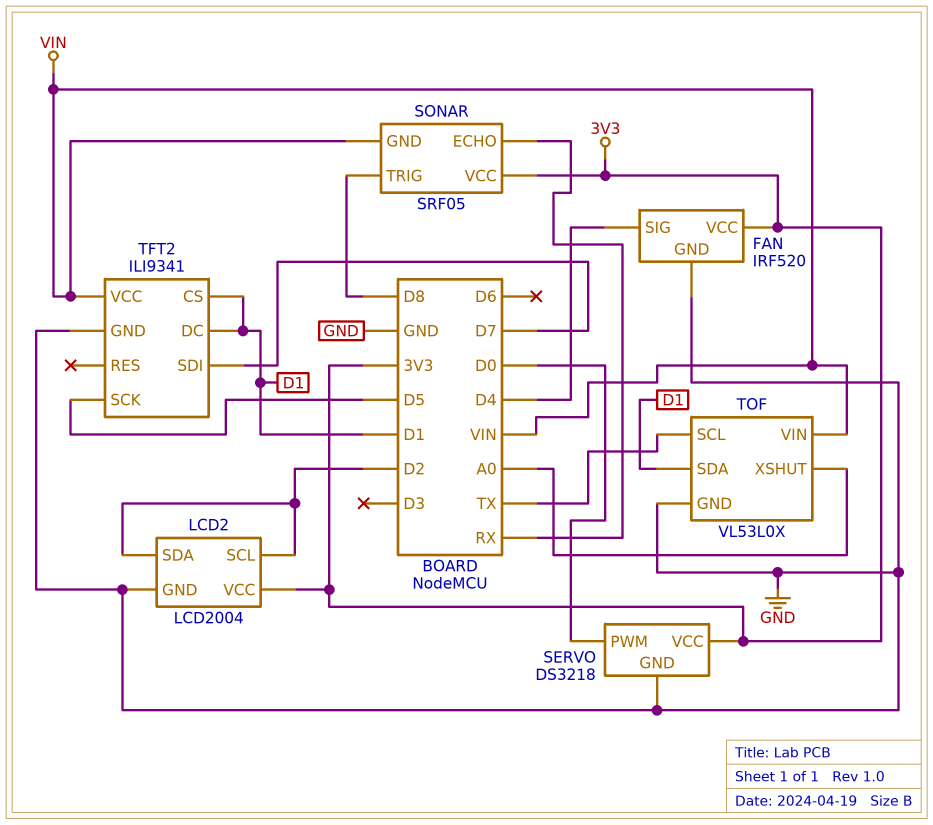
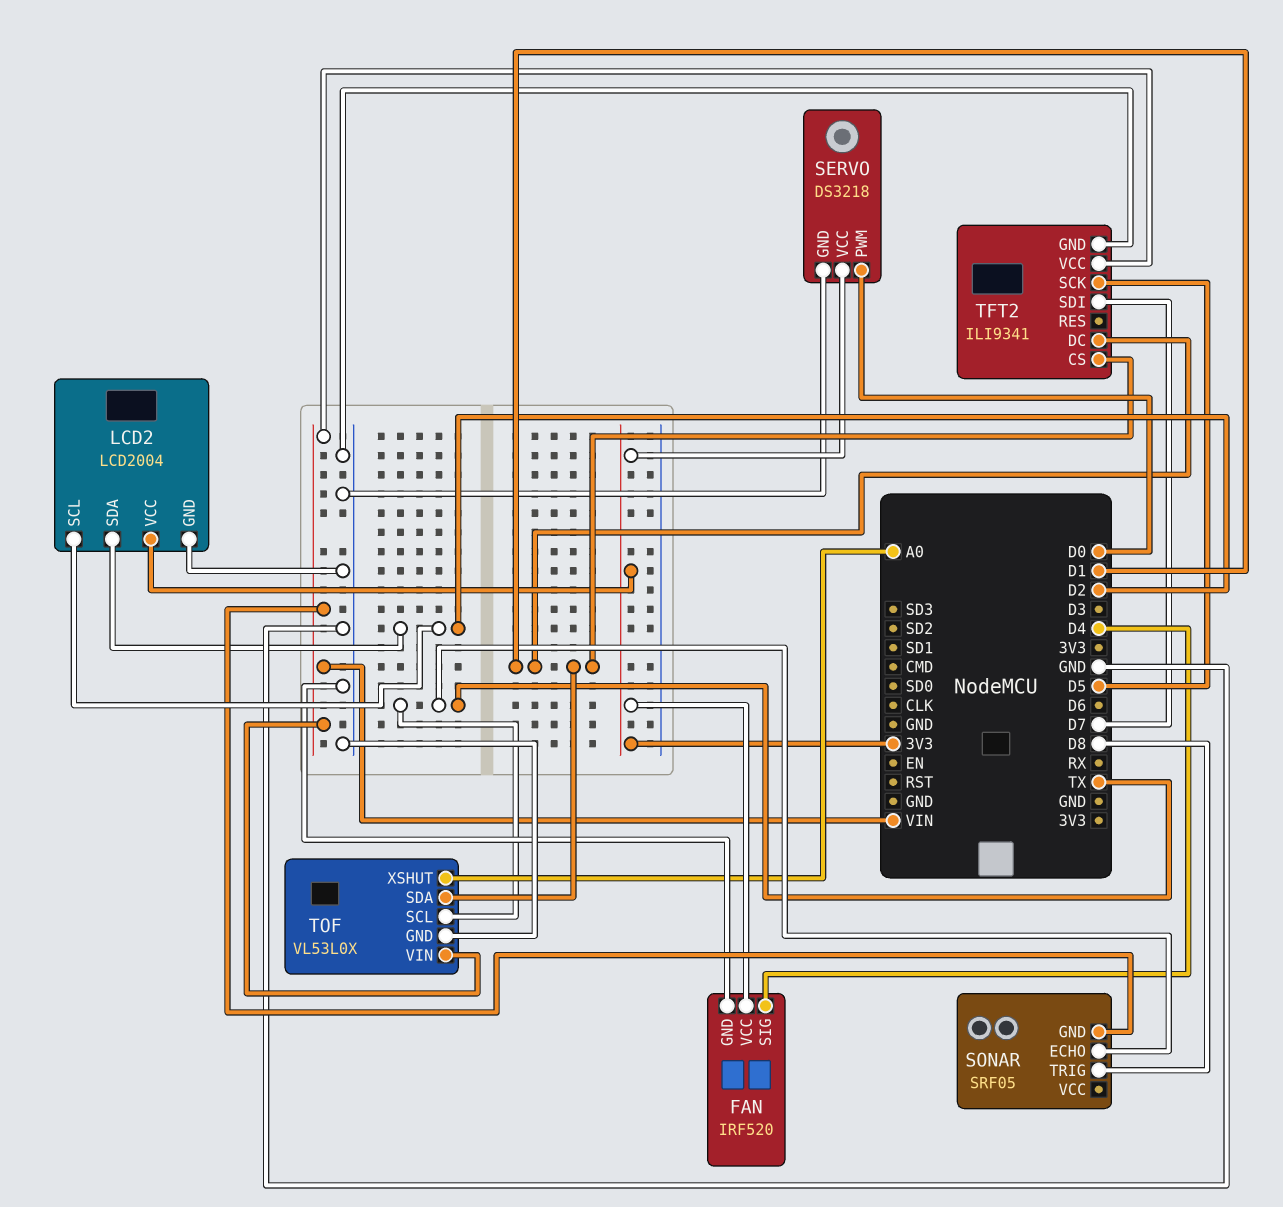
SONAR pin ECHO: RX -> TX
SONAR pin VCC: 3V3 -> none

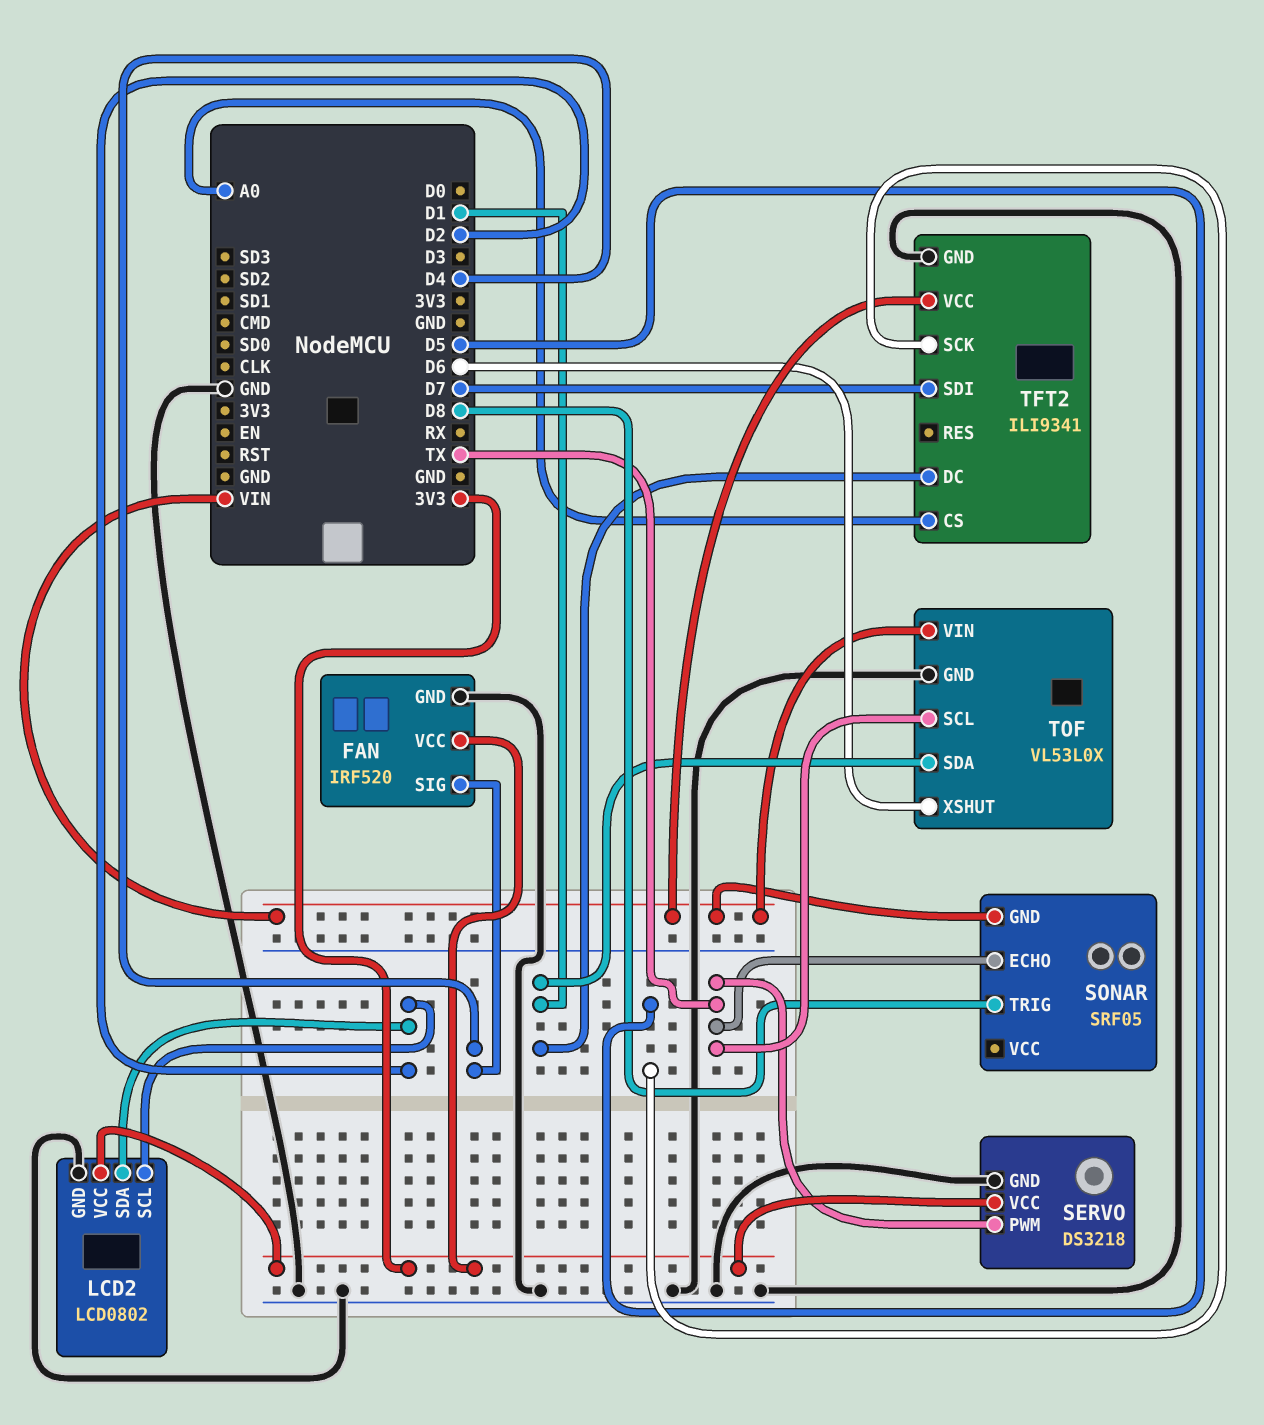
LCD2: LCD2004 -> LCD0802
SERVO pin PWM: D0 -> TX
TFT2 pin CS: D1 -> A0
TOF pin XSHUT: A0 -> D6

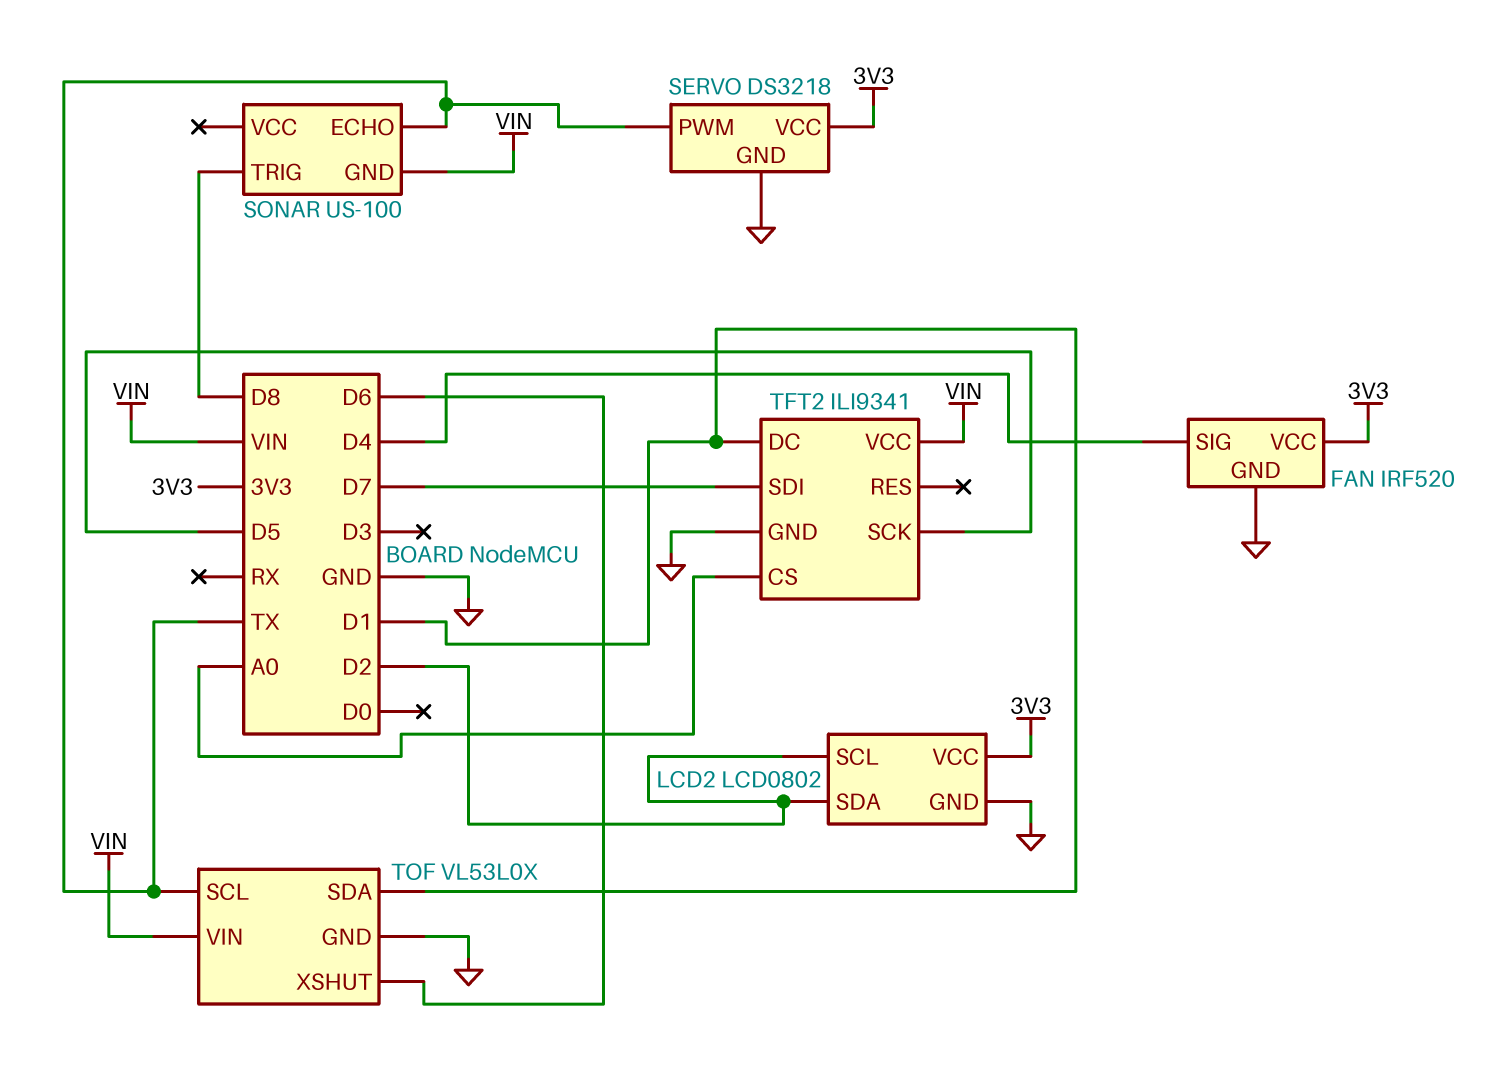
SONAR: SRF05 -> US-100

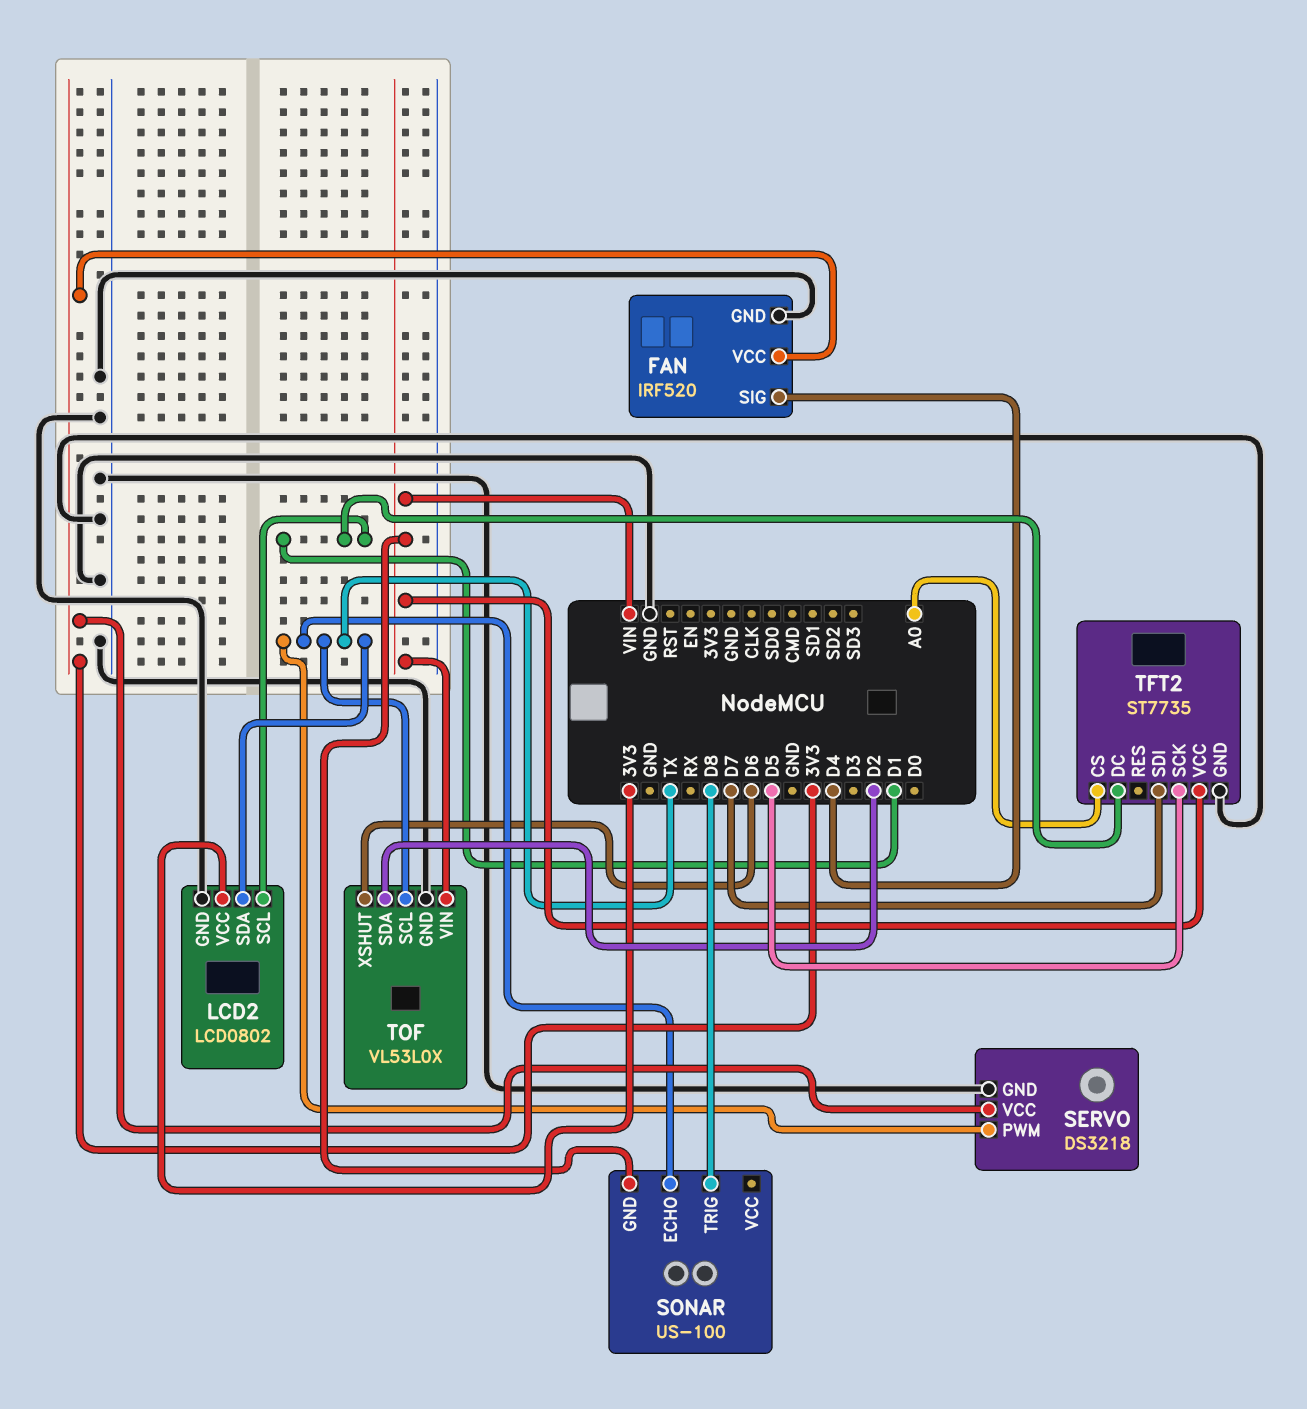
LCD2 pin SCL: D2 -> D1
LCD2 pin SDA: D2 -> TX
TFT2: ILI9341 -> ST7735
TOF pin SDA: D1 -> D2

